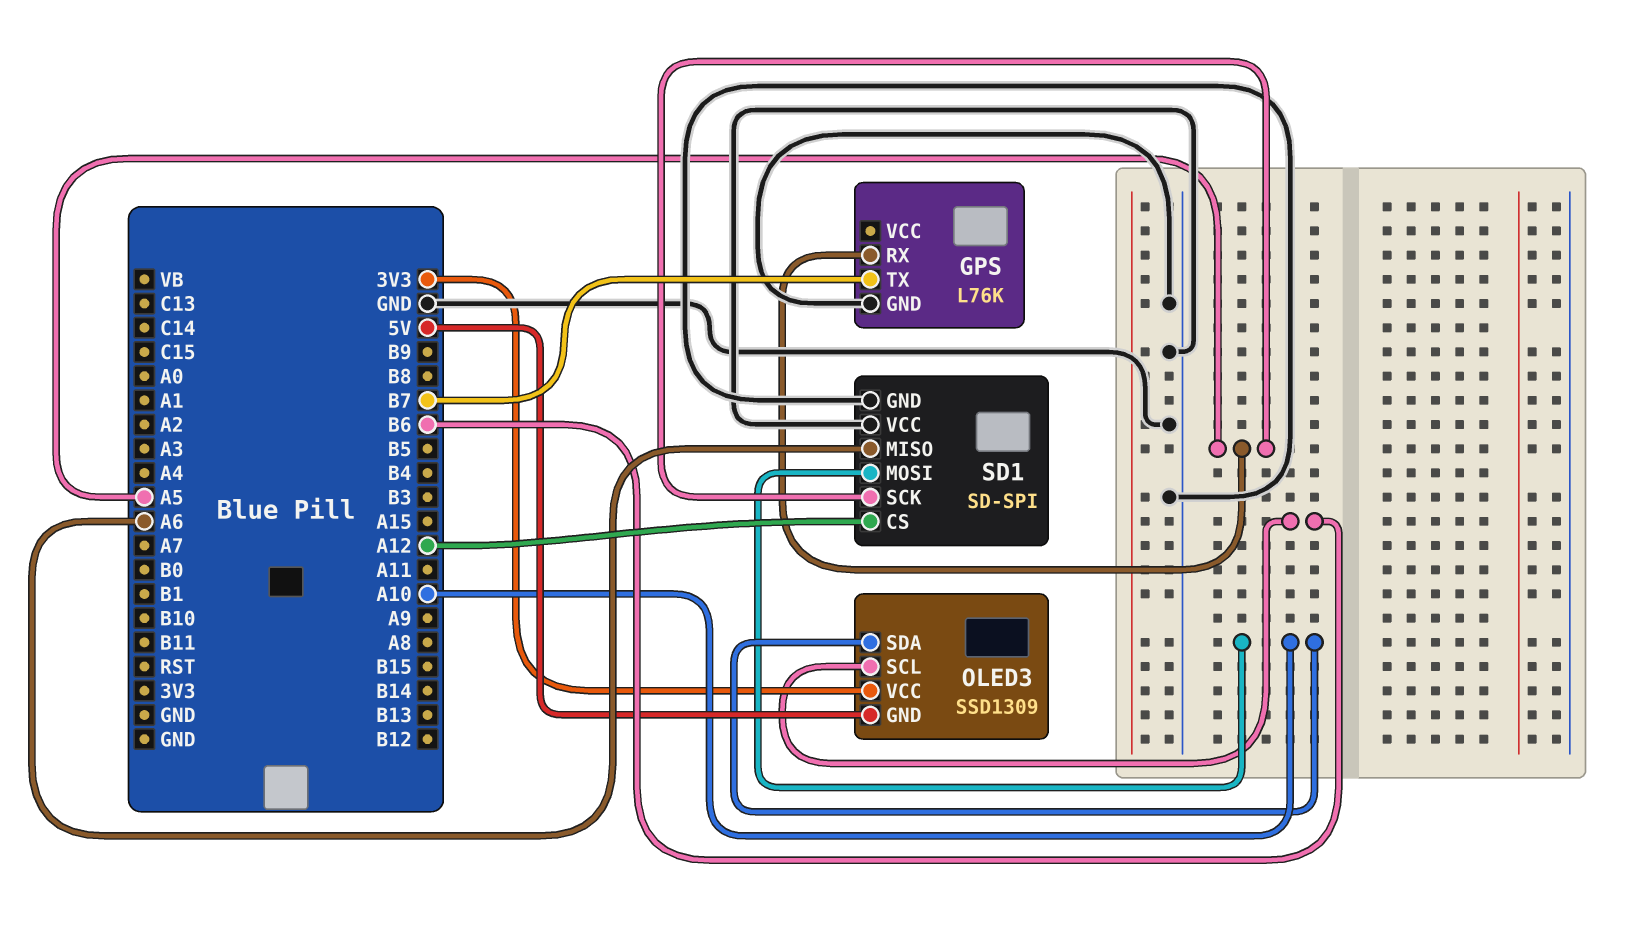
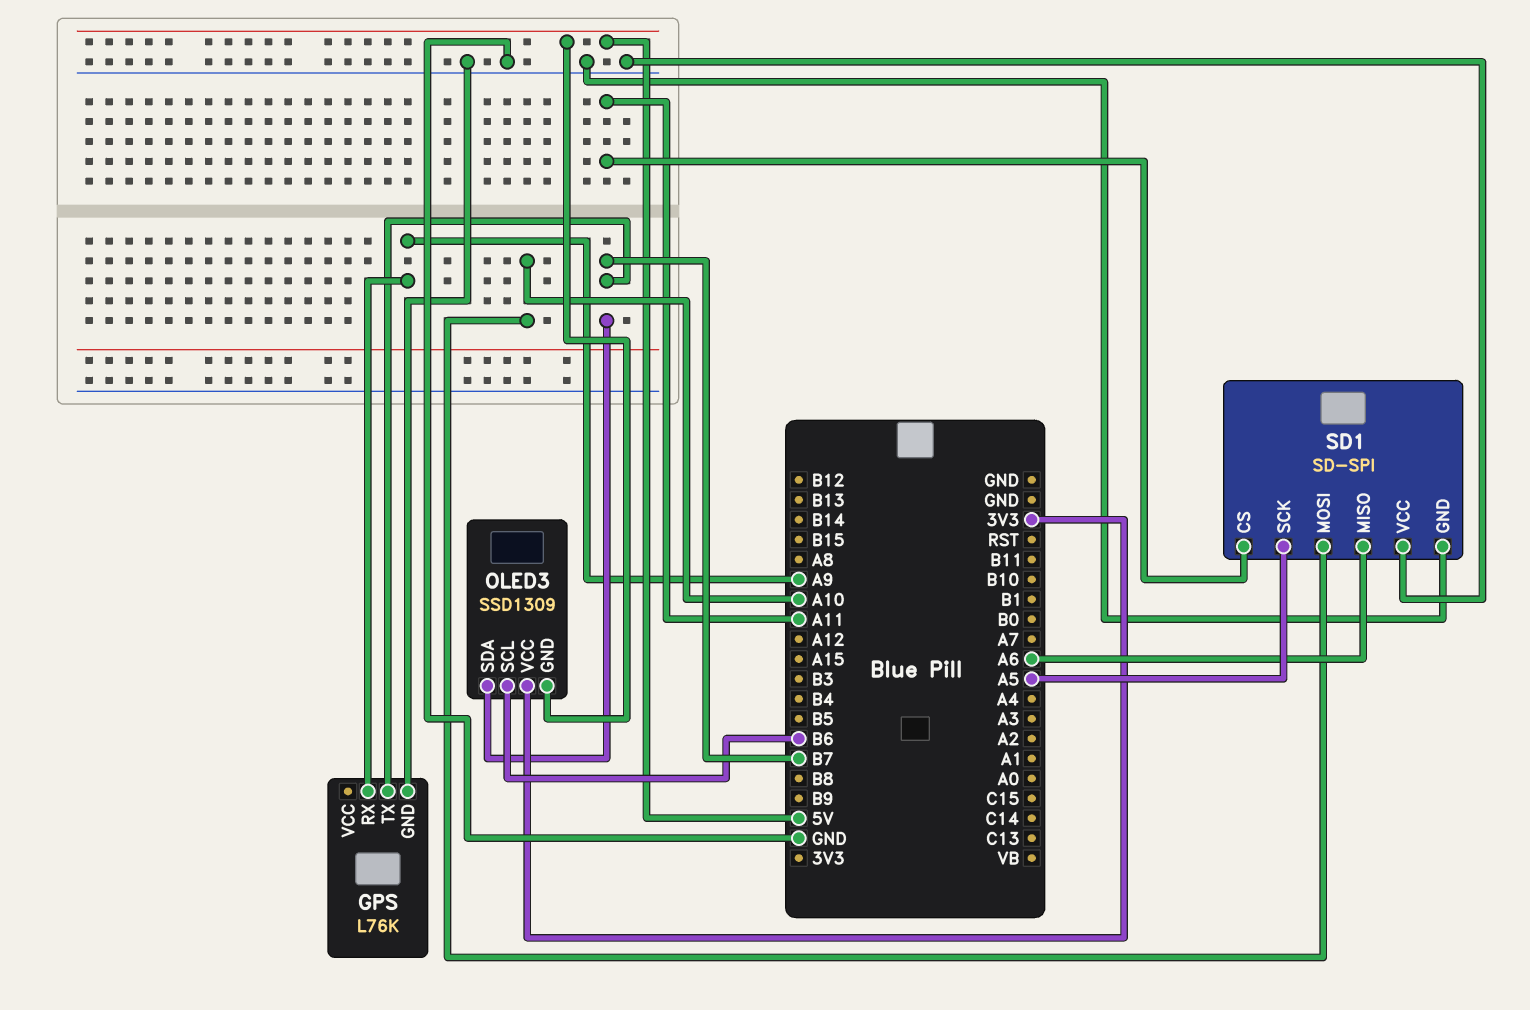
GPS pin RX: A5 -> A9
OLED3 pin SDA: A10 -> B7
SD1 pin CS: A12 -> A11

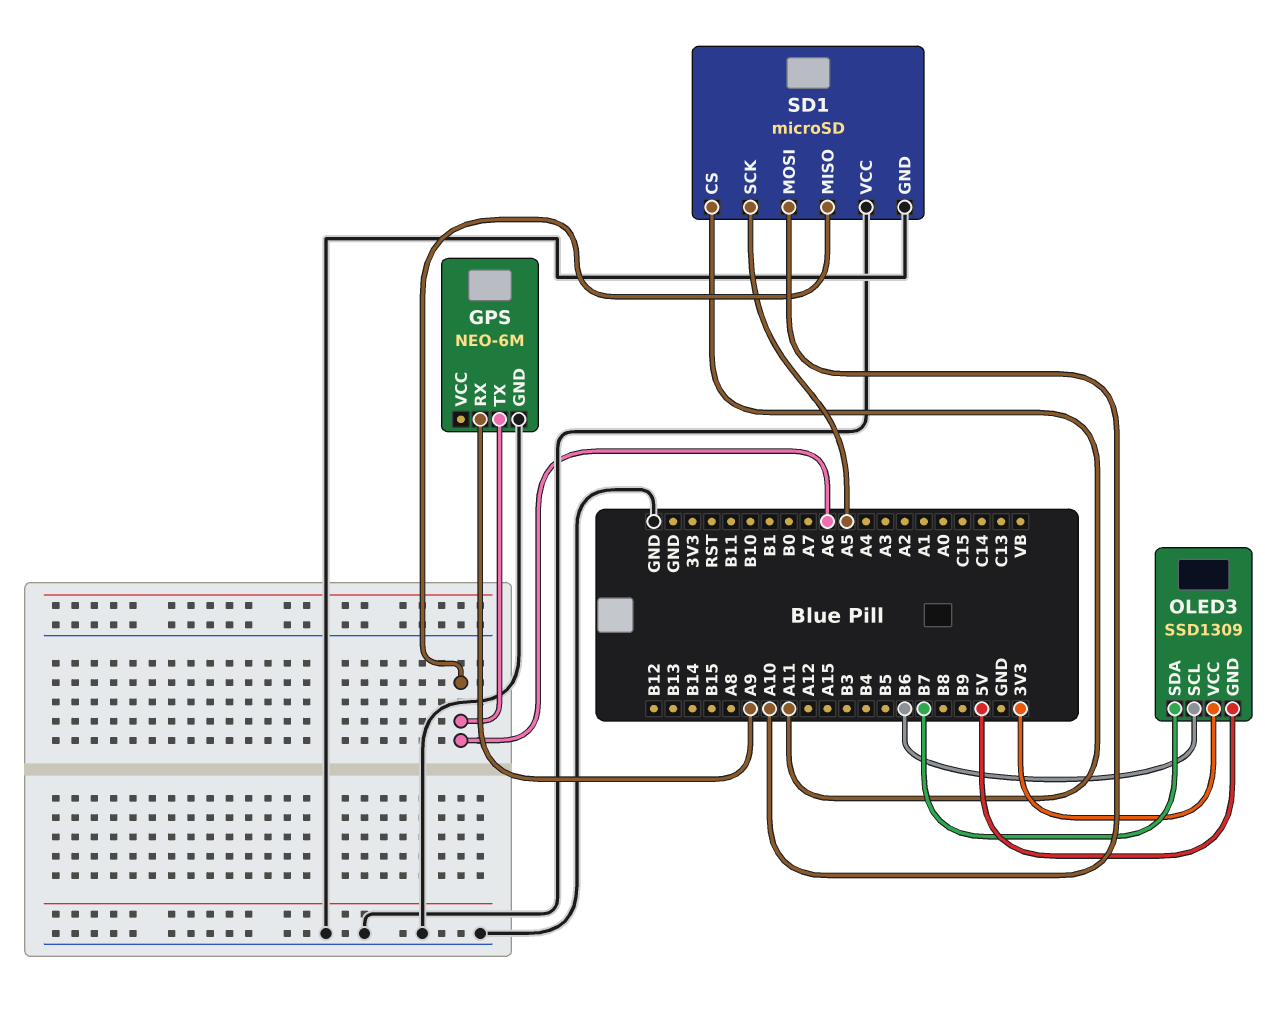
GPS: L76K -> NEO-6M
GPS pin TX: B7 -> A6
SD1: SD-SPI -> microSD

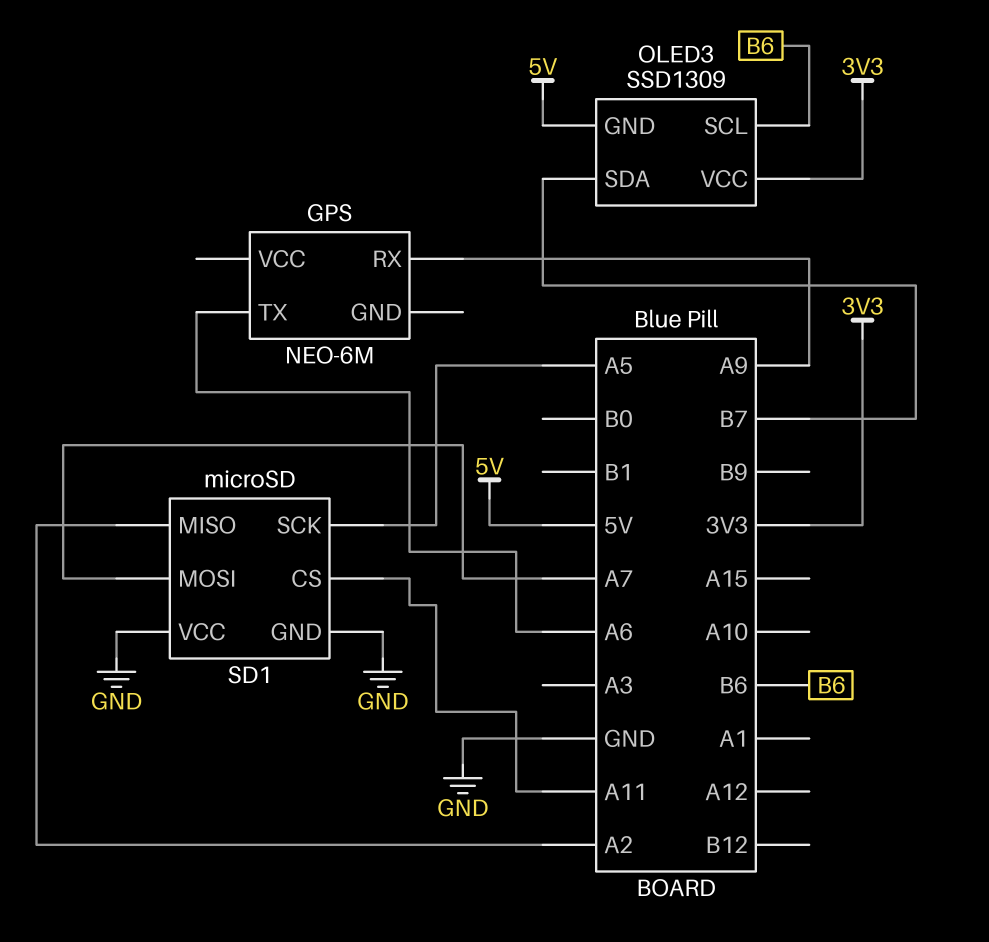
GPS pin GND: GND -> none
SD1 pin MISO: A6 -> A2
SD1 pin MOSI: A10 -> A7

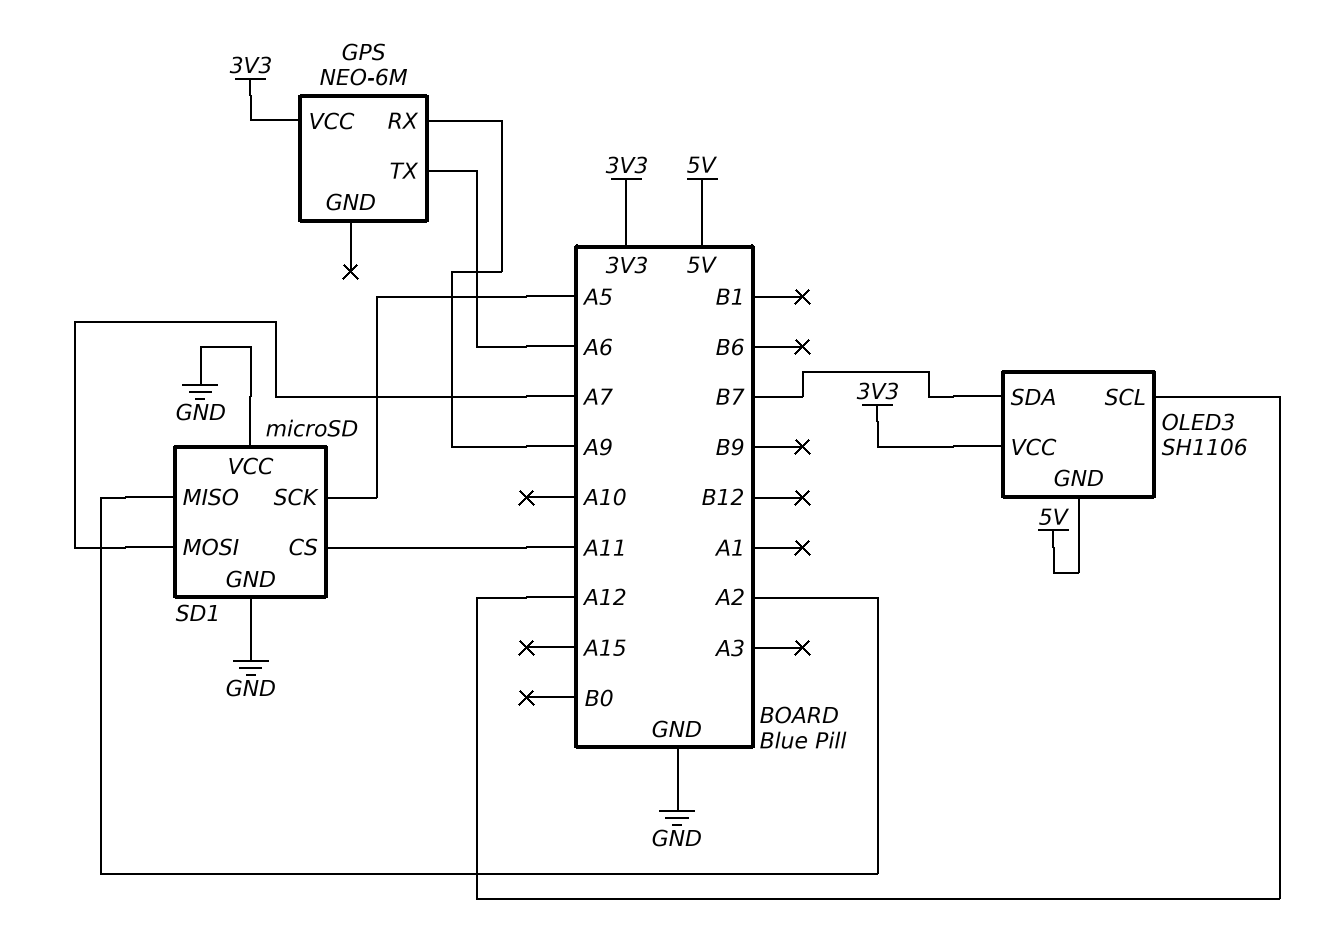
GPS pin VCC: none -> 3V3
OLED3: SSD1309 -> SH1106
OLED3 pin SCL: B6 -> A12

